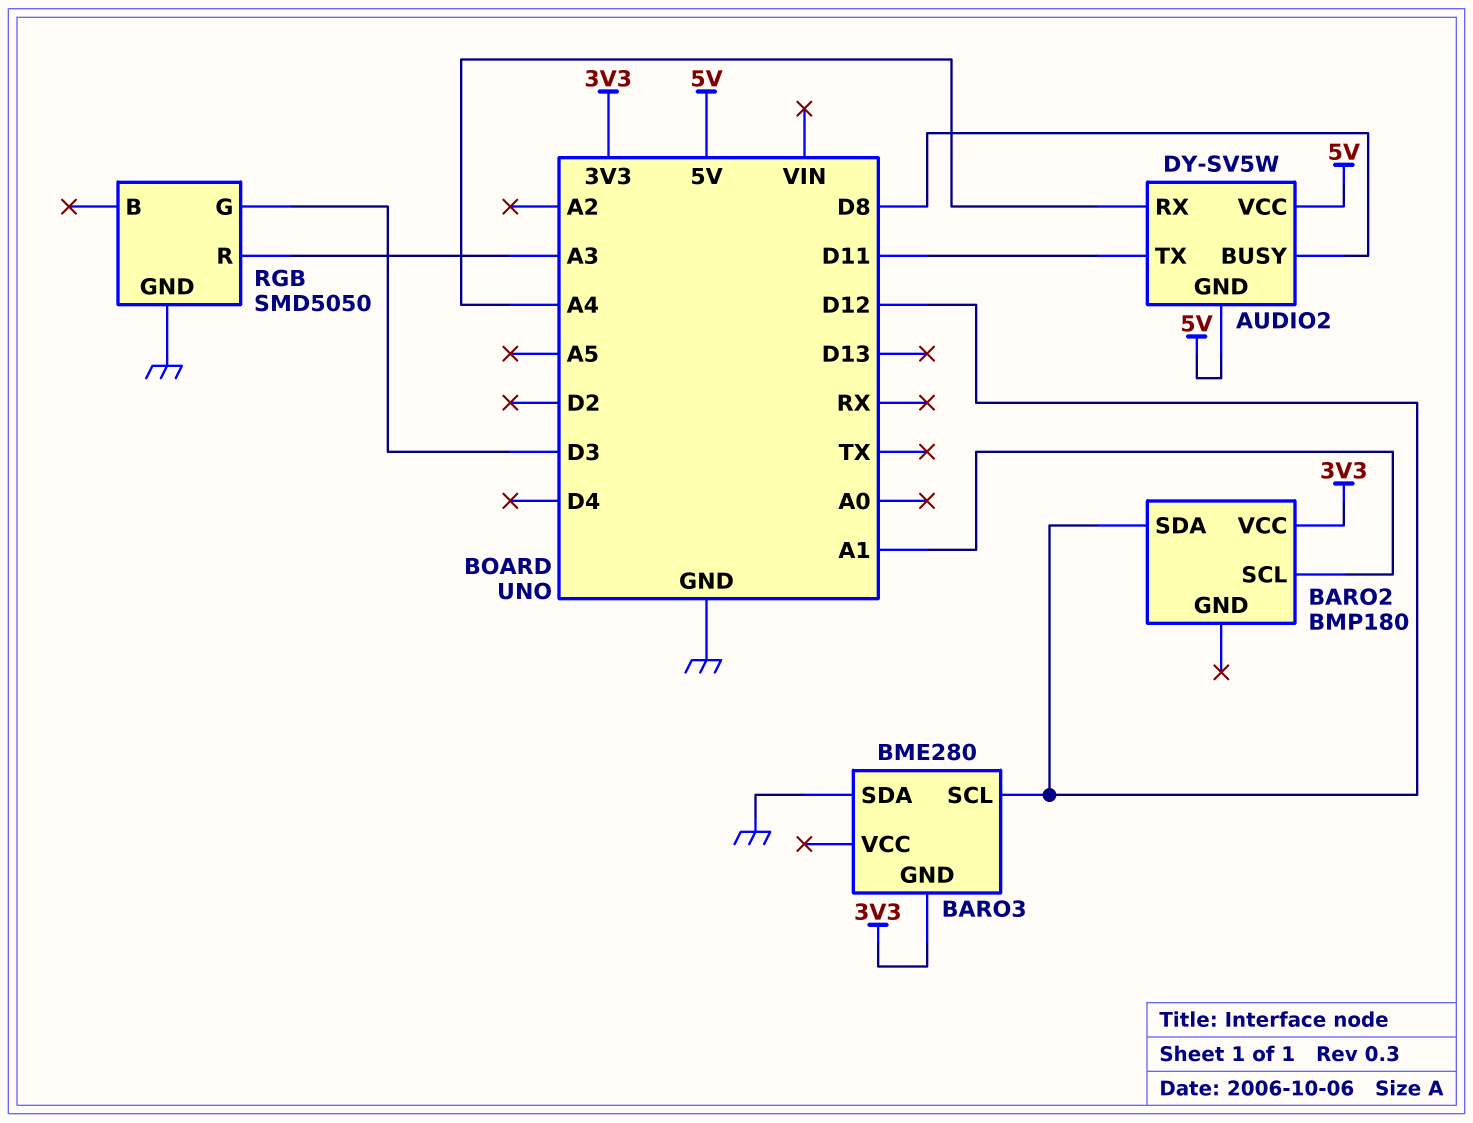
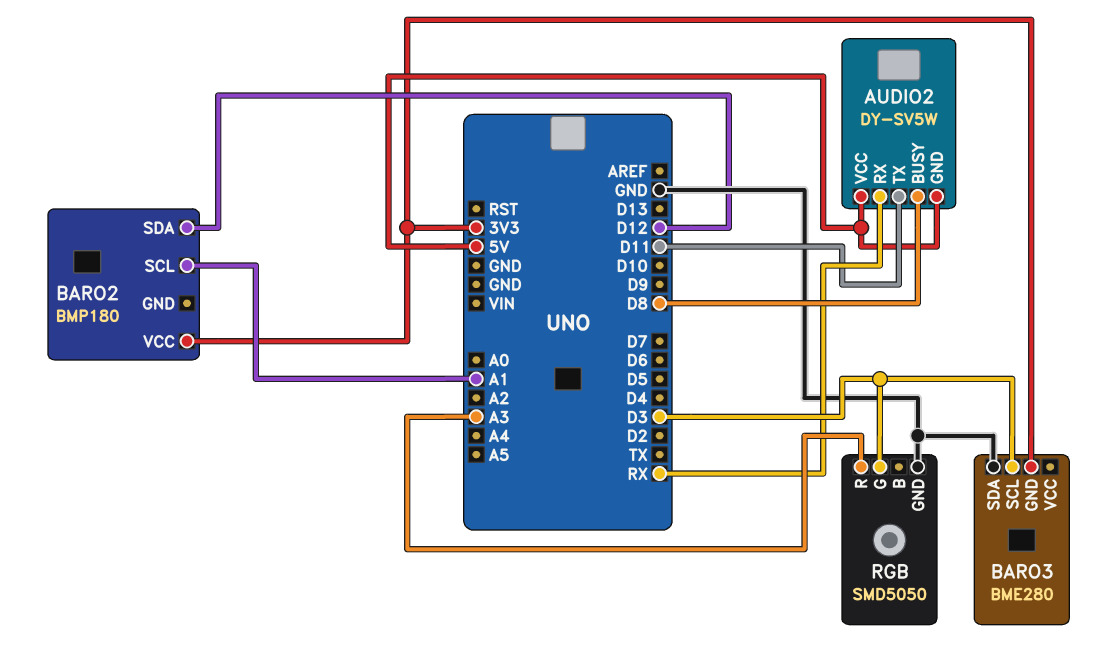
AUDIO2 pin RX: A4 -> RX
BARO3 pin SCL: D12 -> D3

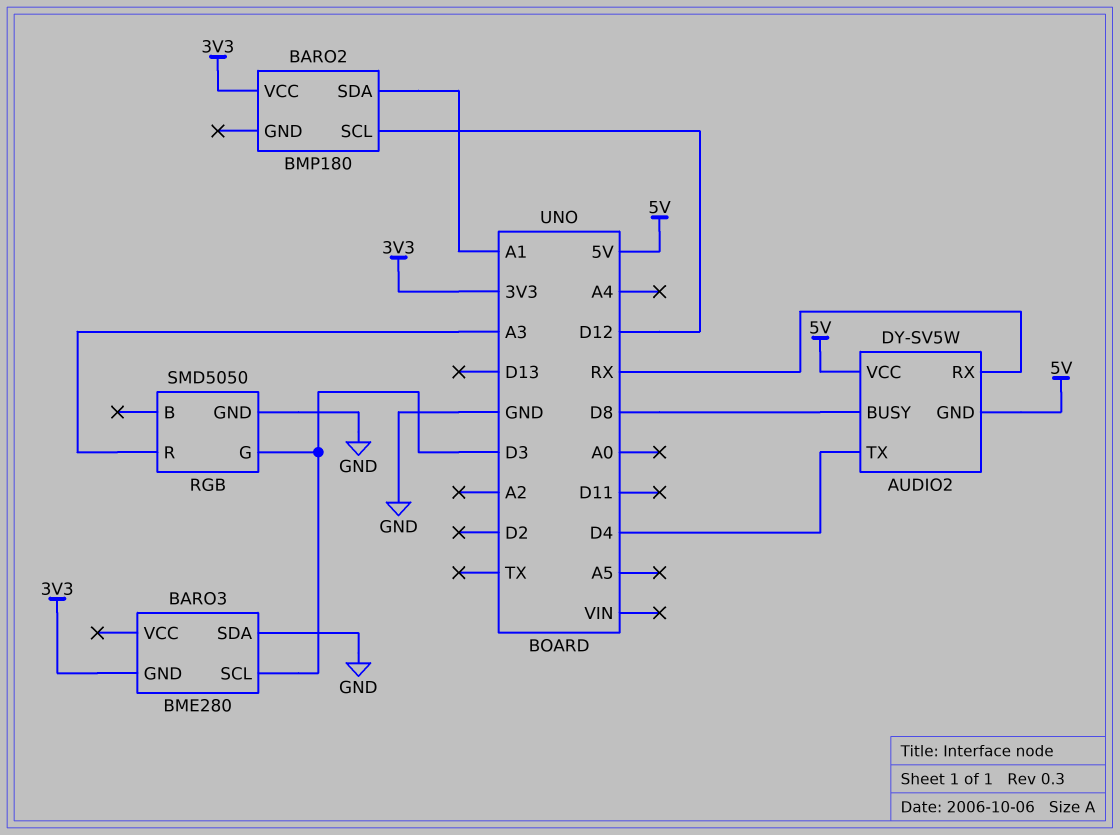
AUDIO2 pin TX: D11 -> D4
BARO2 pin SCL: A1 -> D12
BARO2 pin SDA: D12 -> A1

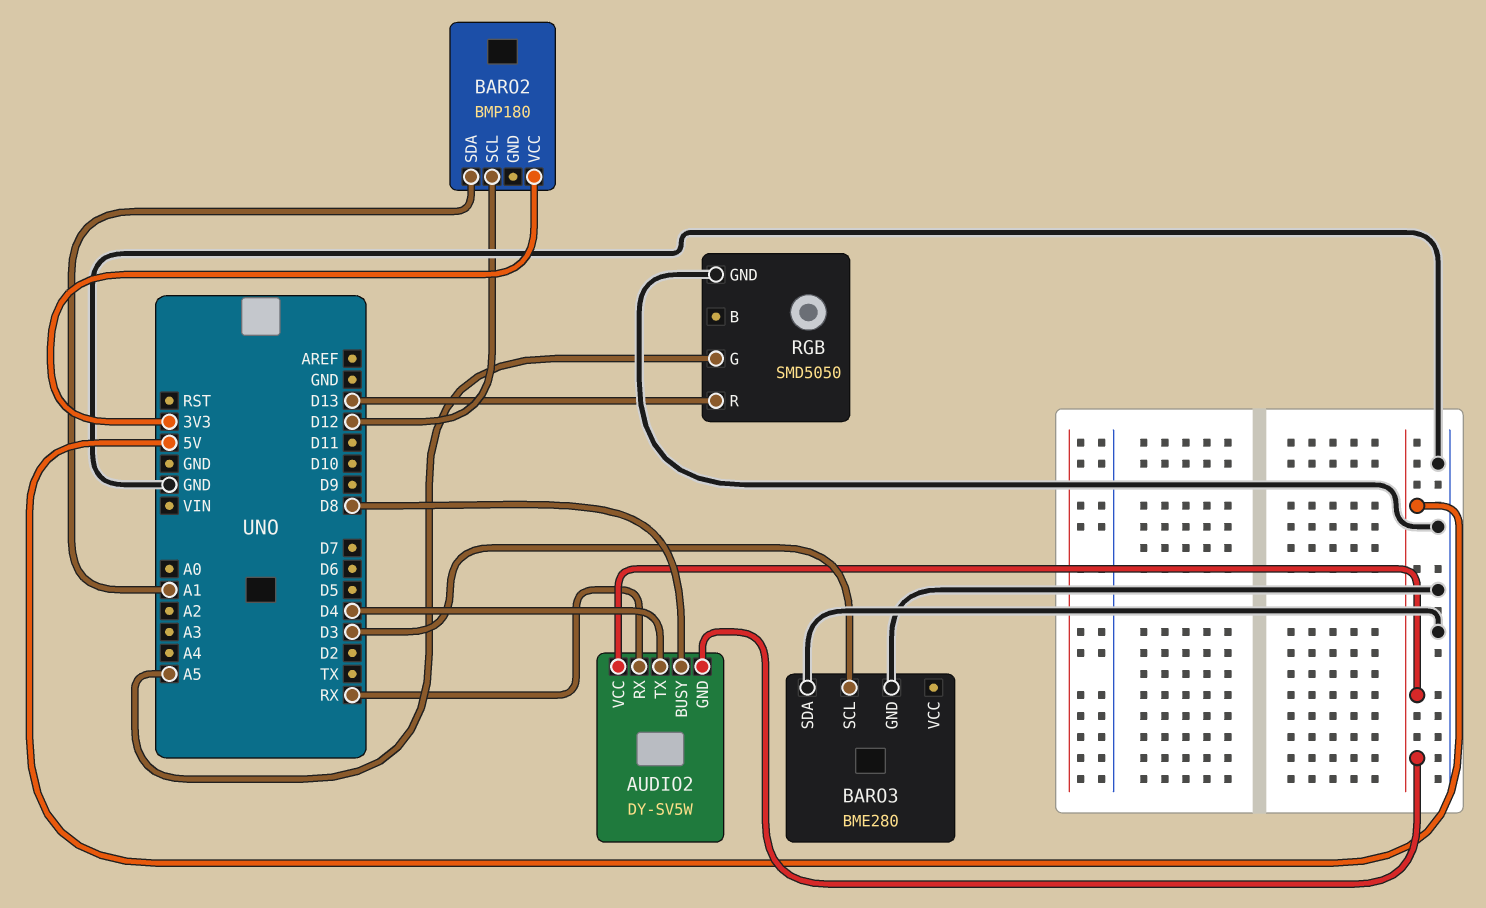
BARO3 pin GND: 3V3 -> GND
RGB pin G: D3 -> A5
RGB pin R: A3 -> D13

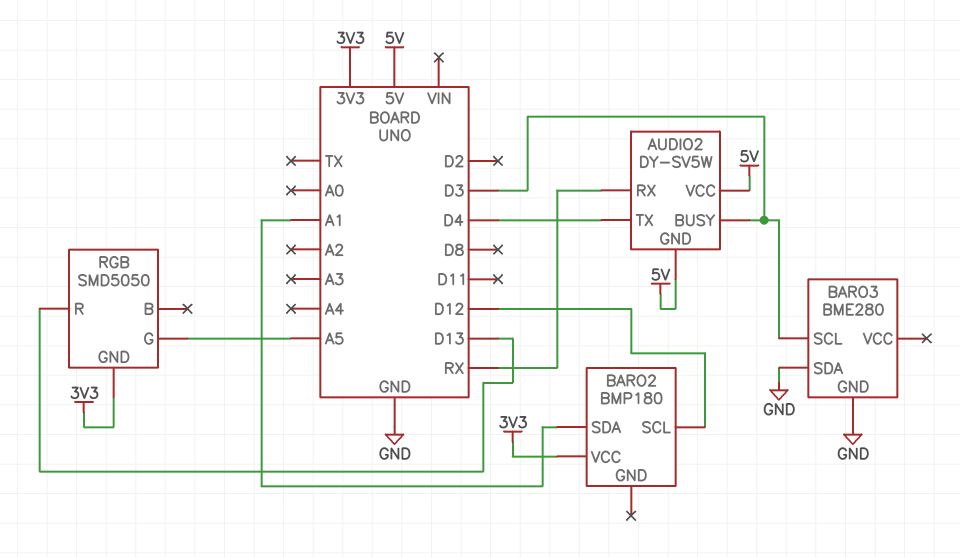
AUDIO2 pin BUSY: D8 -> D3
RGB pin GND: GND -> 3V3

